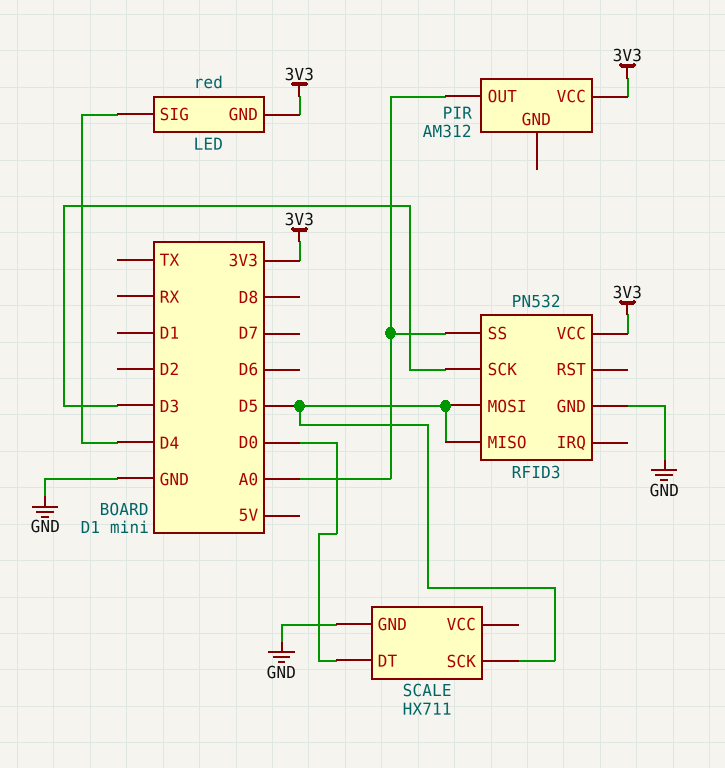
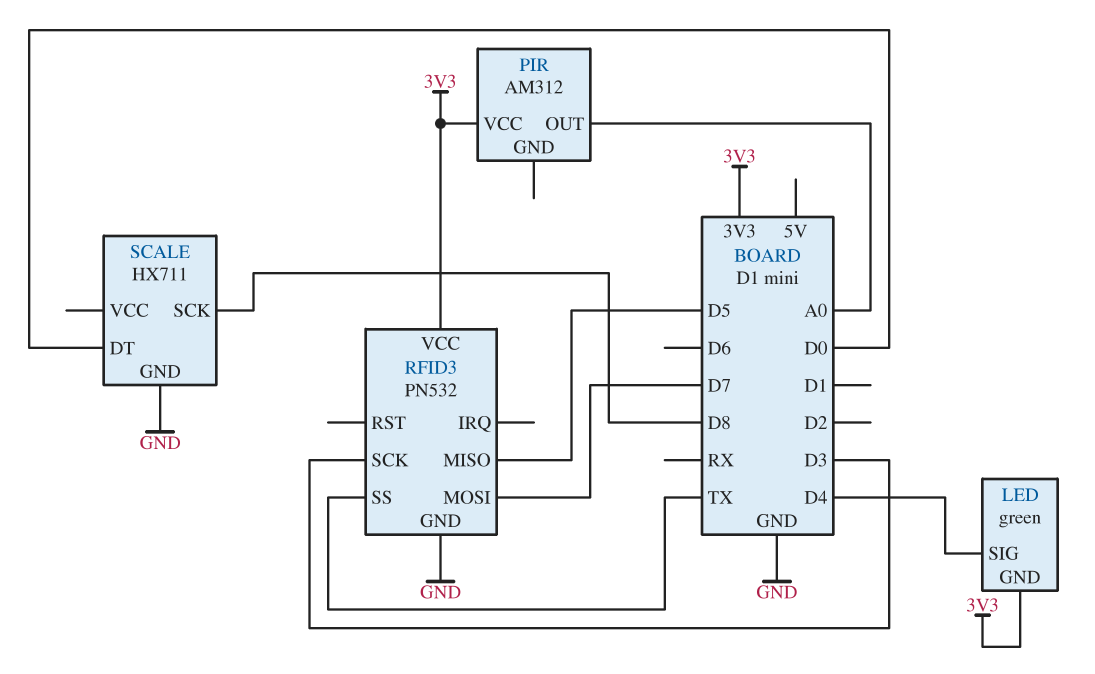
LED: red -> green
RFID3 pin MOSI: D5 -> D7
RFID3 pin SS: A0 -> TX
SCALE pin SCK: D5 -> D8

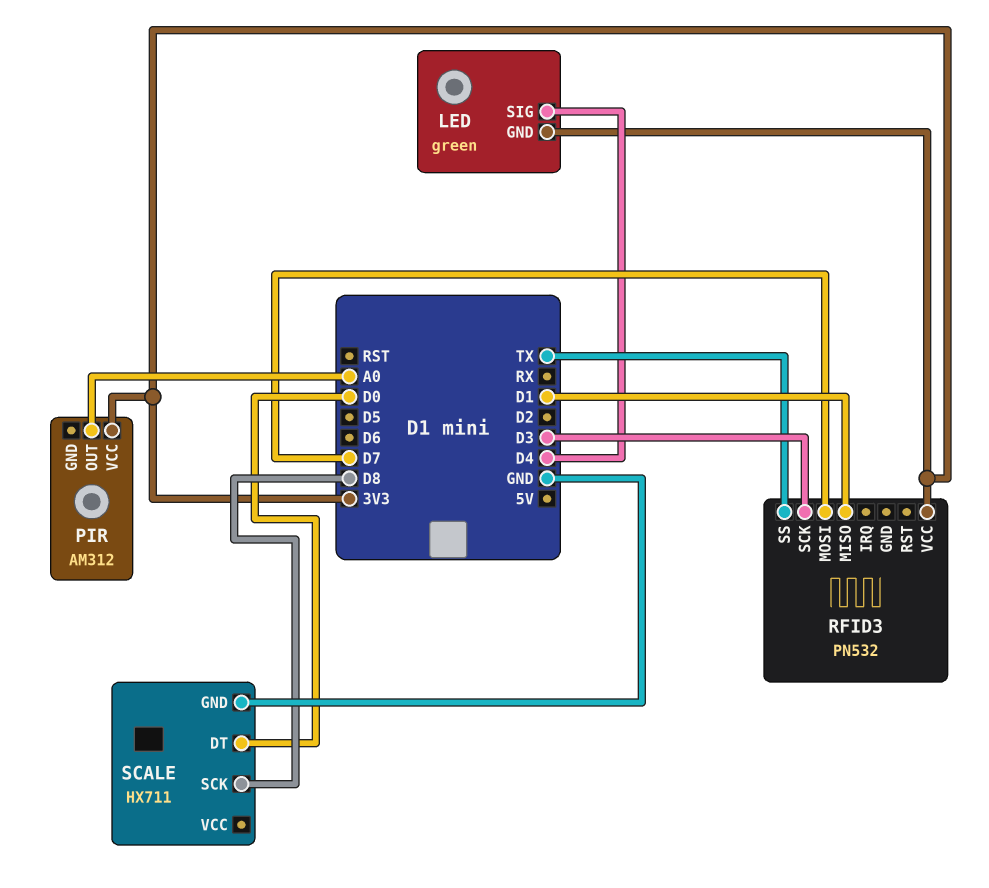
RFID3 pin GND: GND -> none
RFID3 pin MISO: D5 -> D1

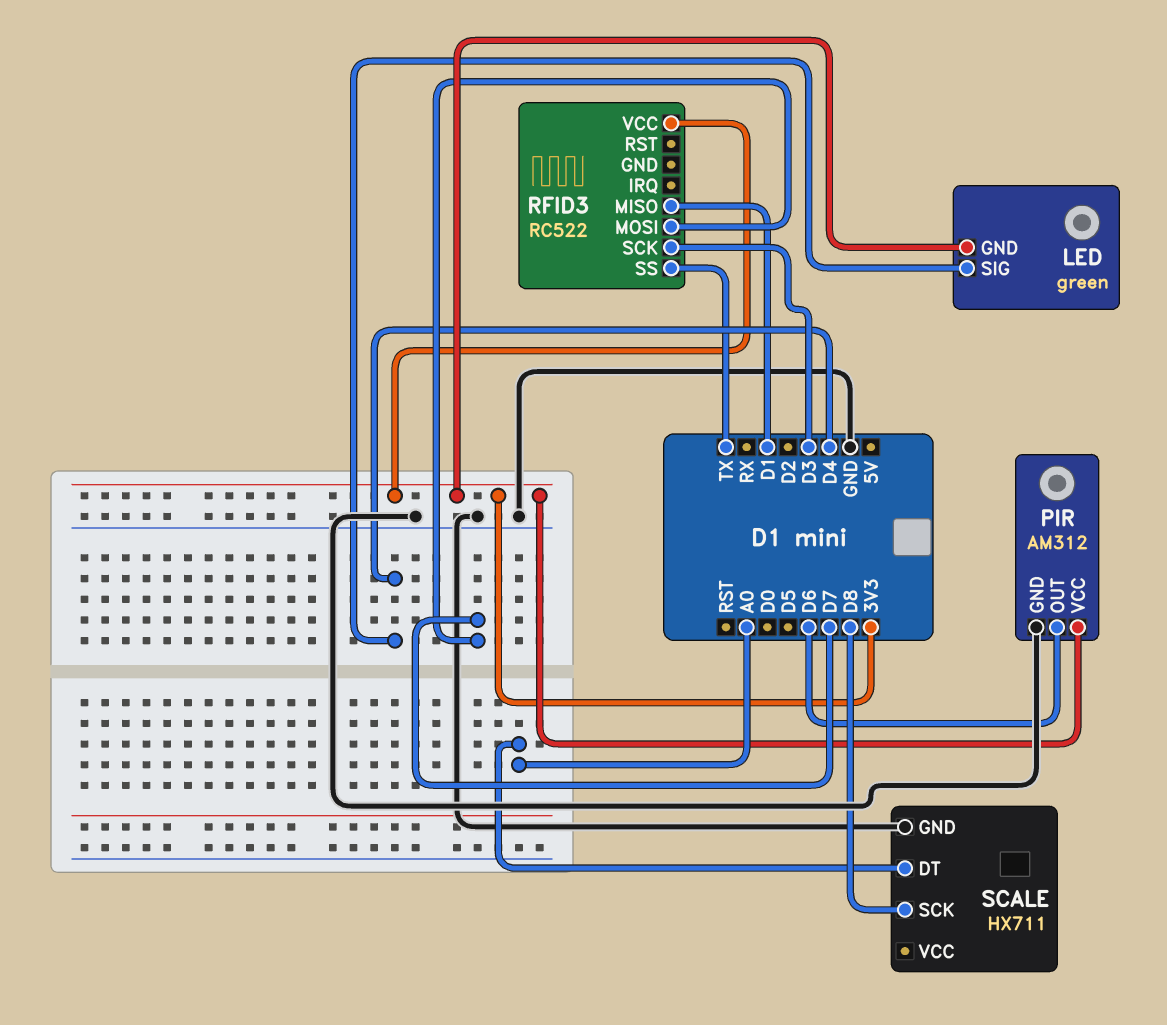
PIR pin GND: none -> GND
PIR pin OUT: A0 -> D6
RFID3: PN532 -> RC522
SCALE pin DT: D0 -> A0

